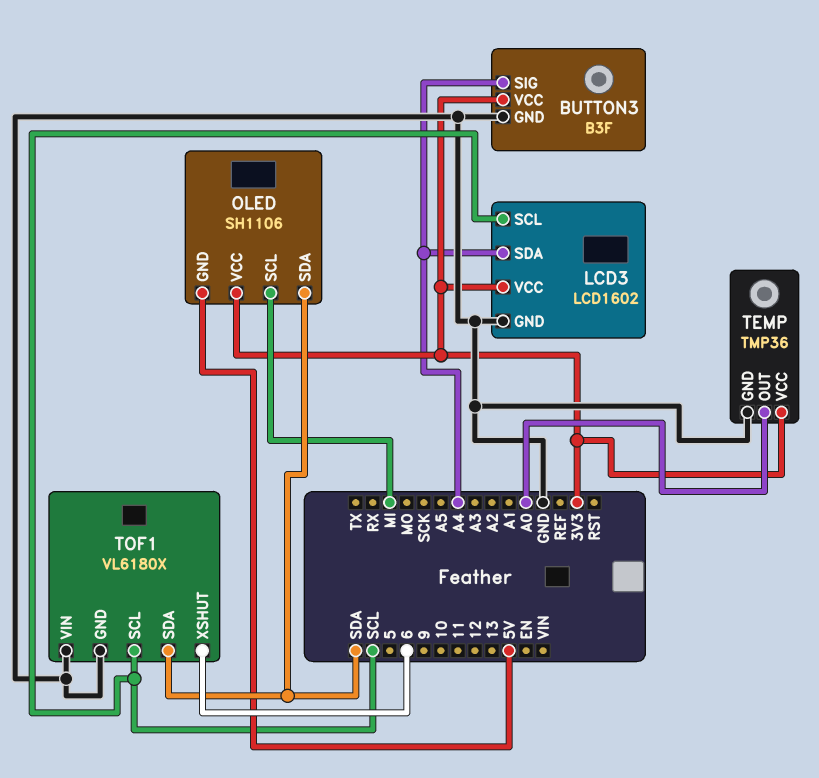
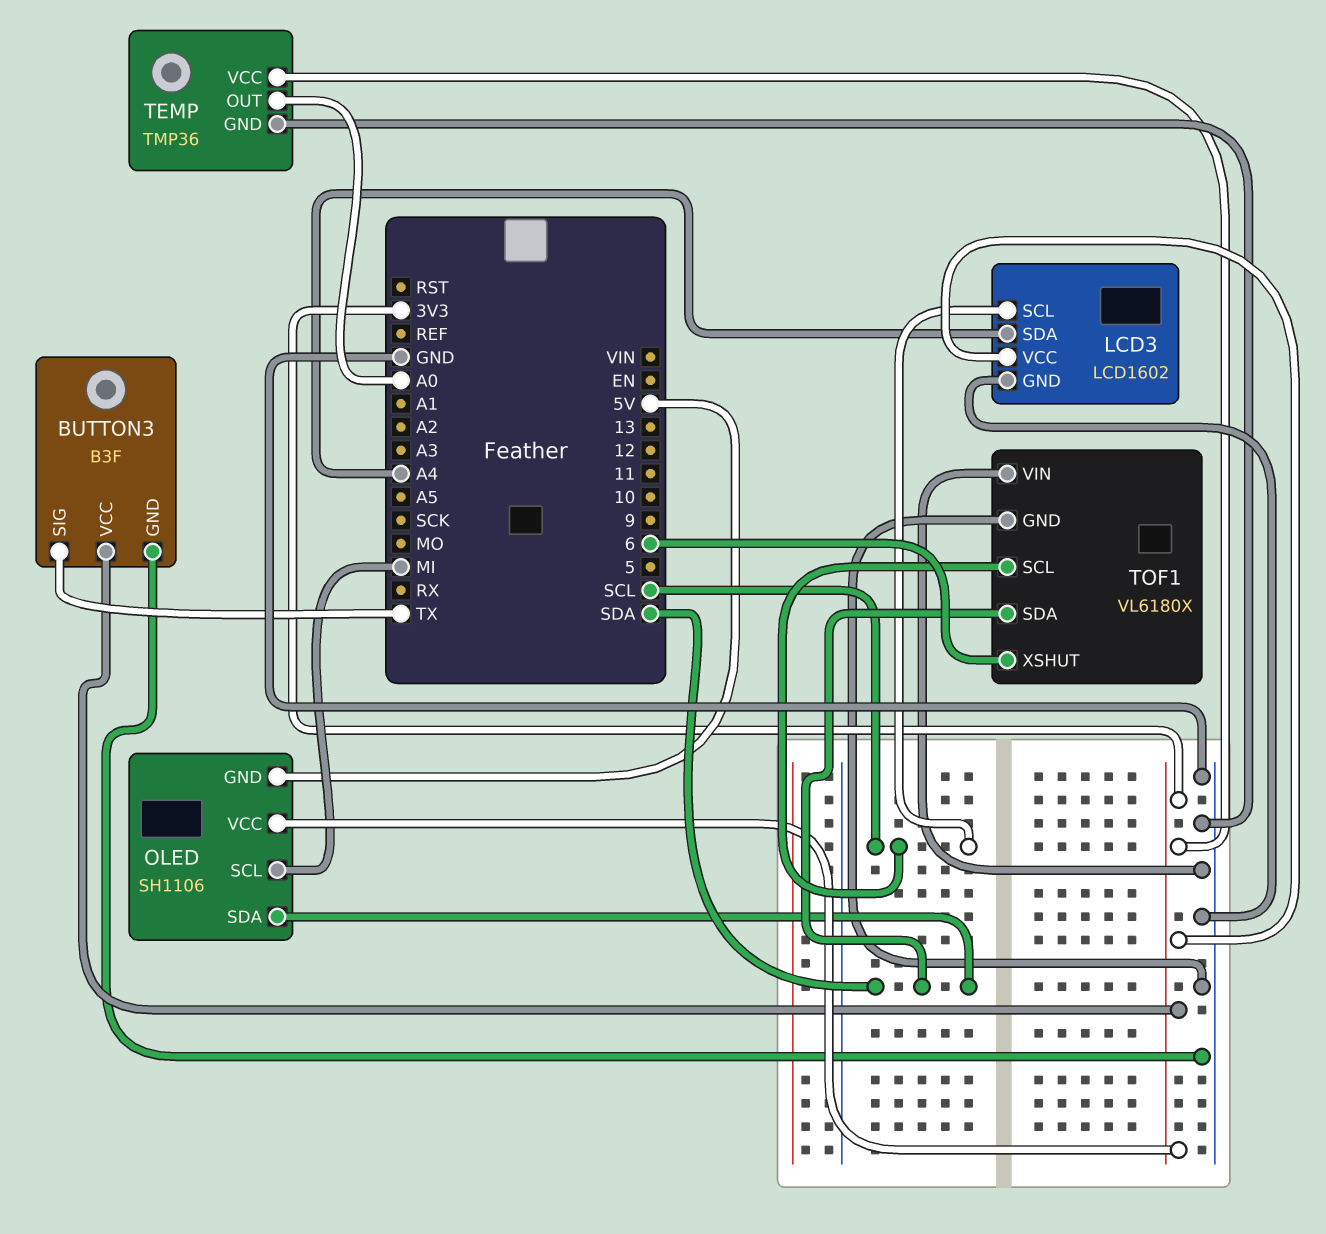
BUTTON3 pin SIG: A4 -> TX

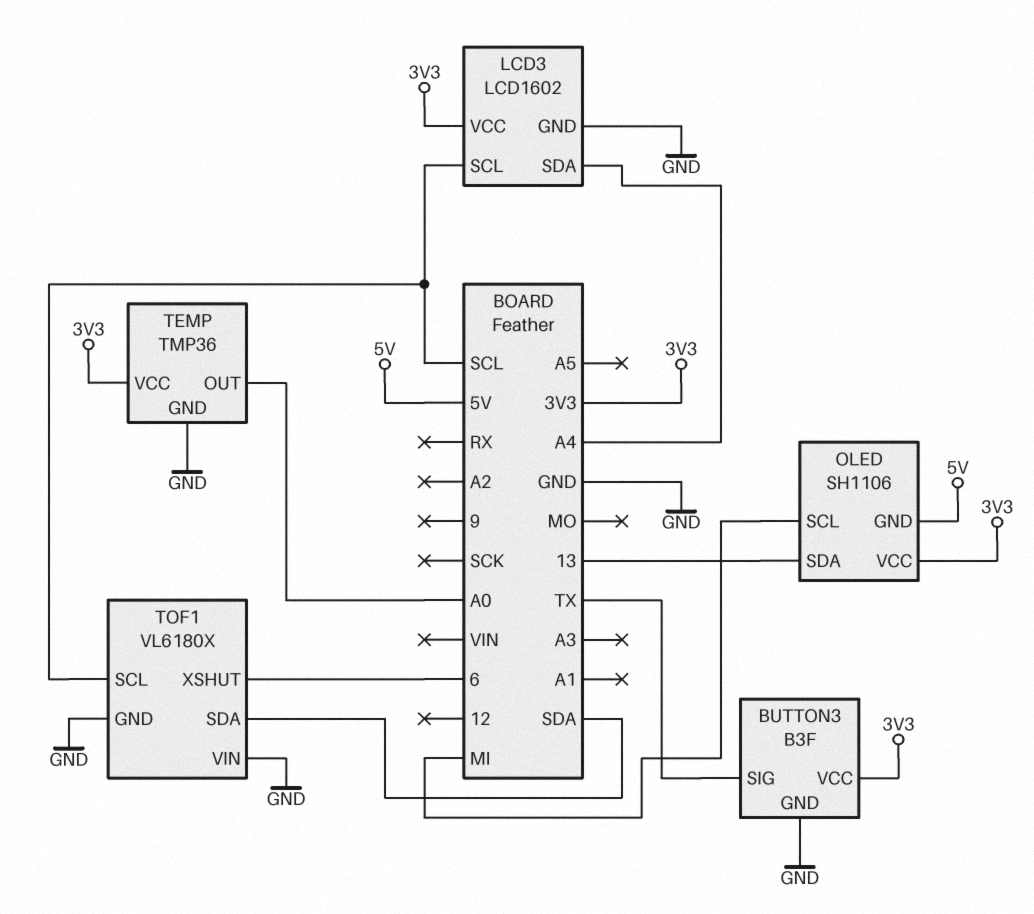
OLED pin SDA: SDA -> 13

